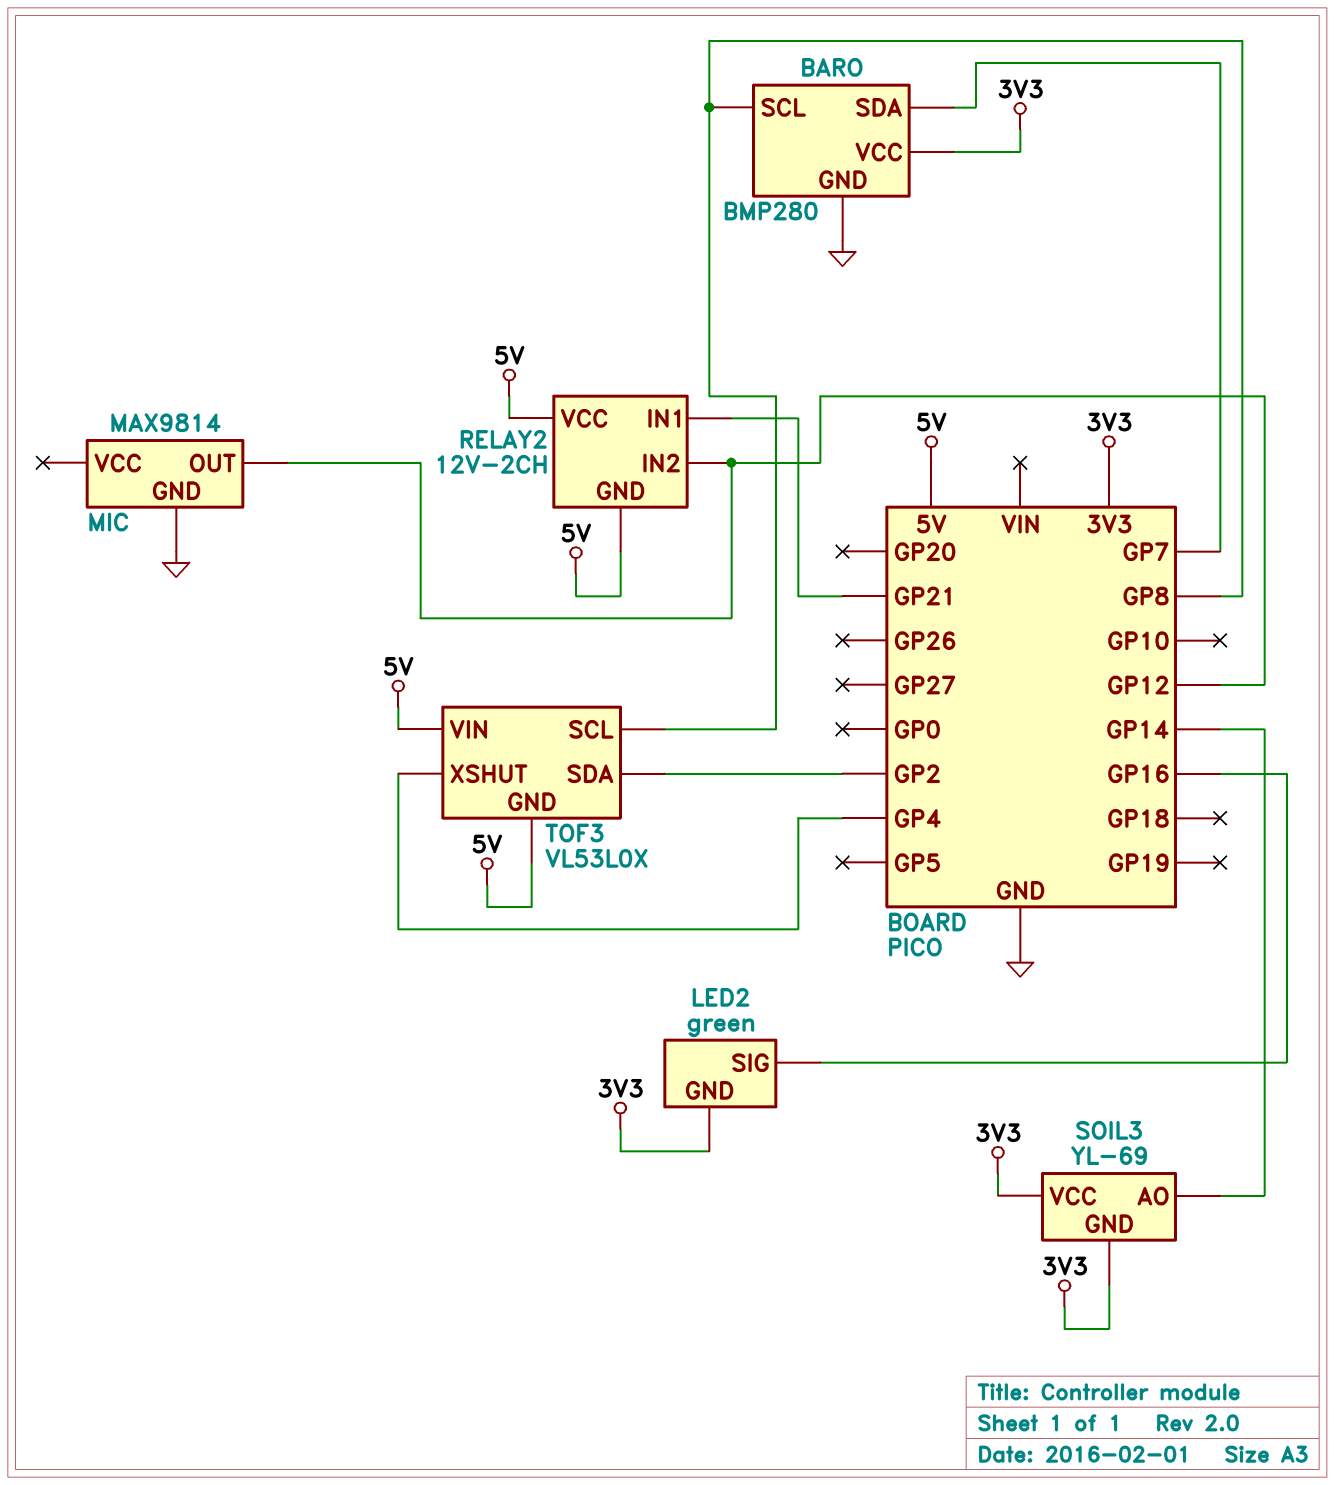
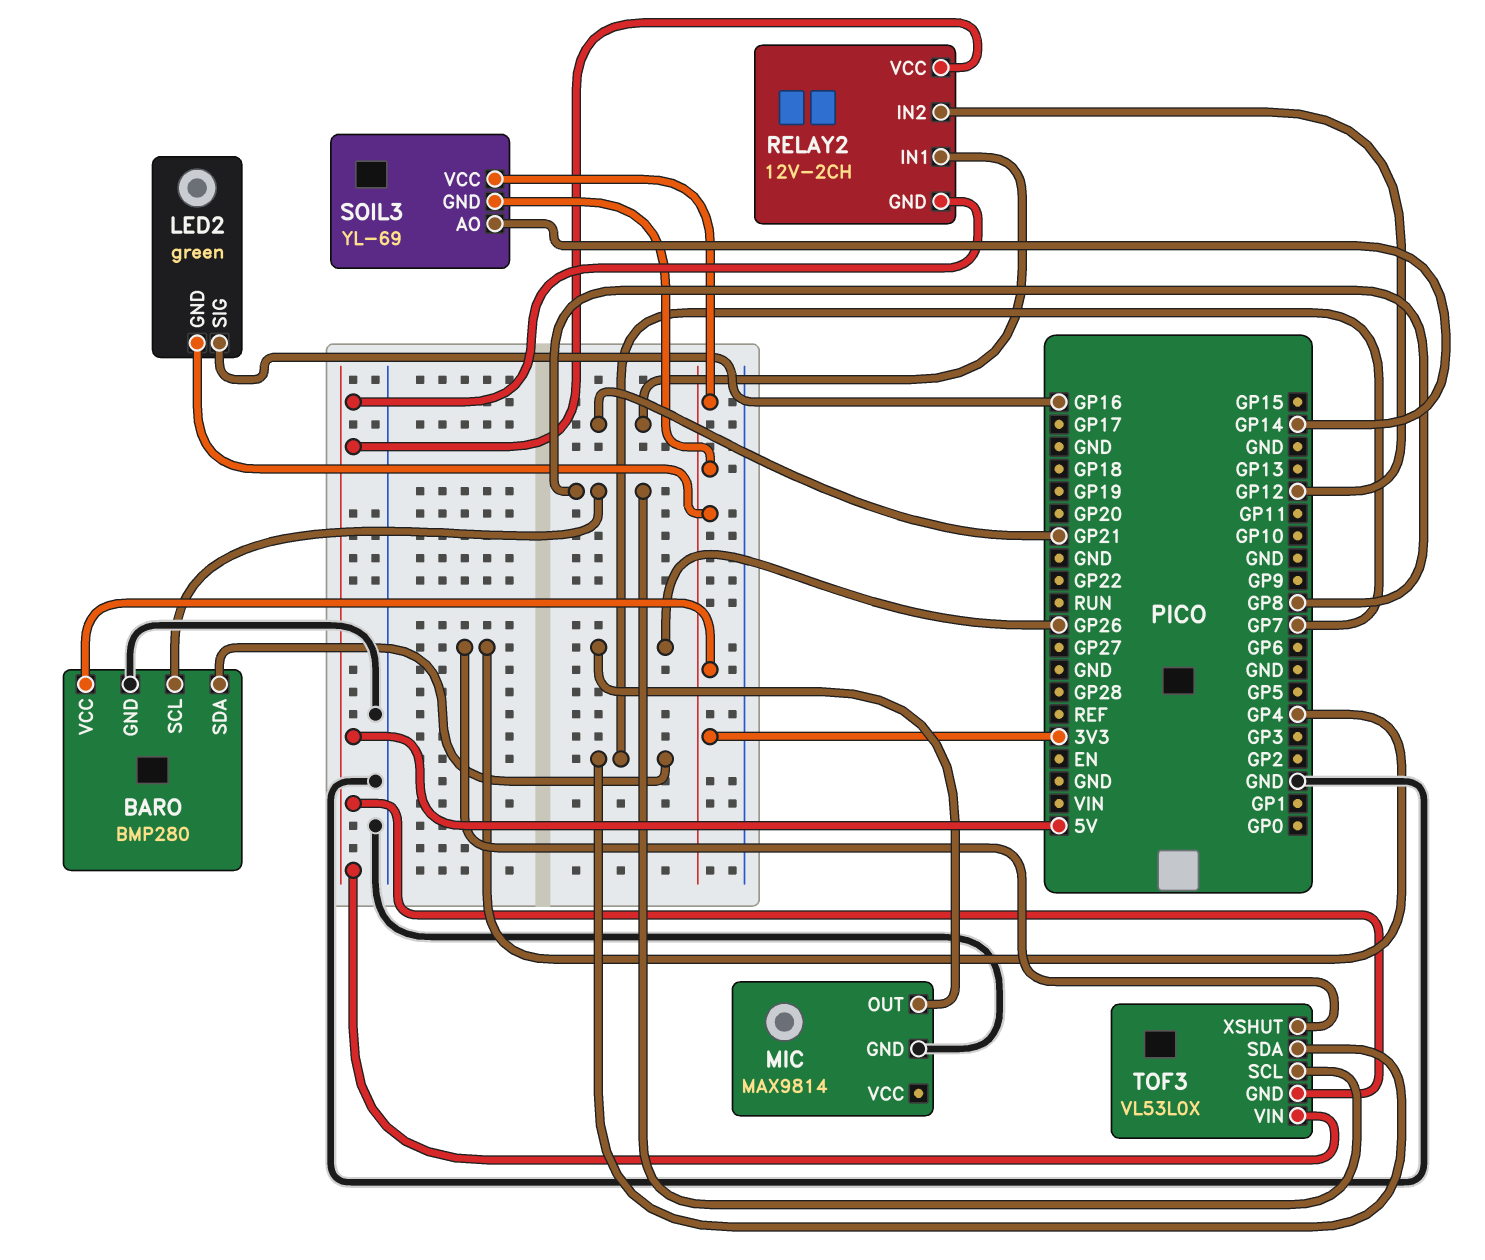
MIC pin OUT: GP12 -> GP26
TOF3 pin SDA: GP2 -> GP7

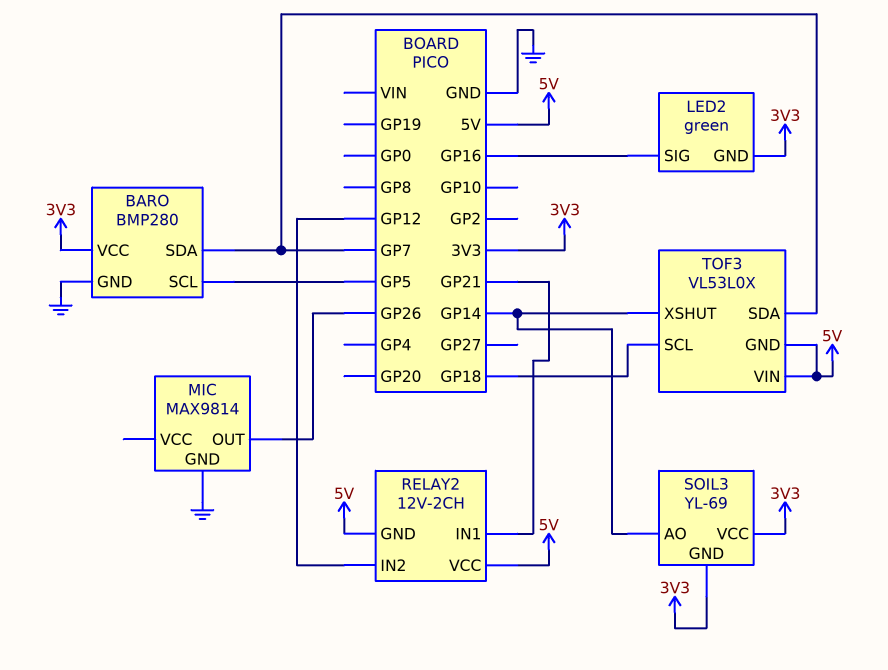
BARO pin SCL: GP8 -> GP5
TOF3 pin SCL: GP8 -> GP18
TOF3 pin XSHUT: GP4 -> GP14

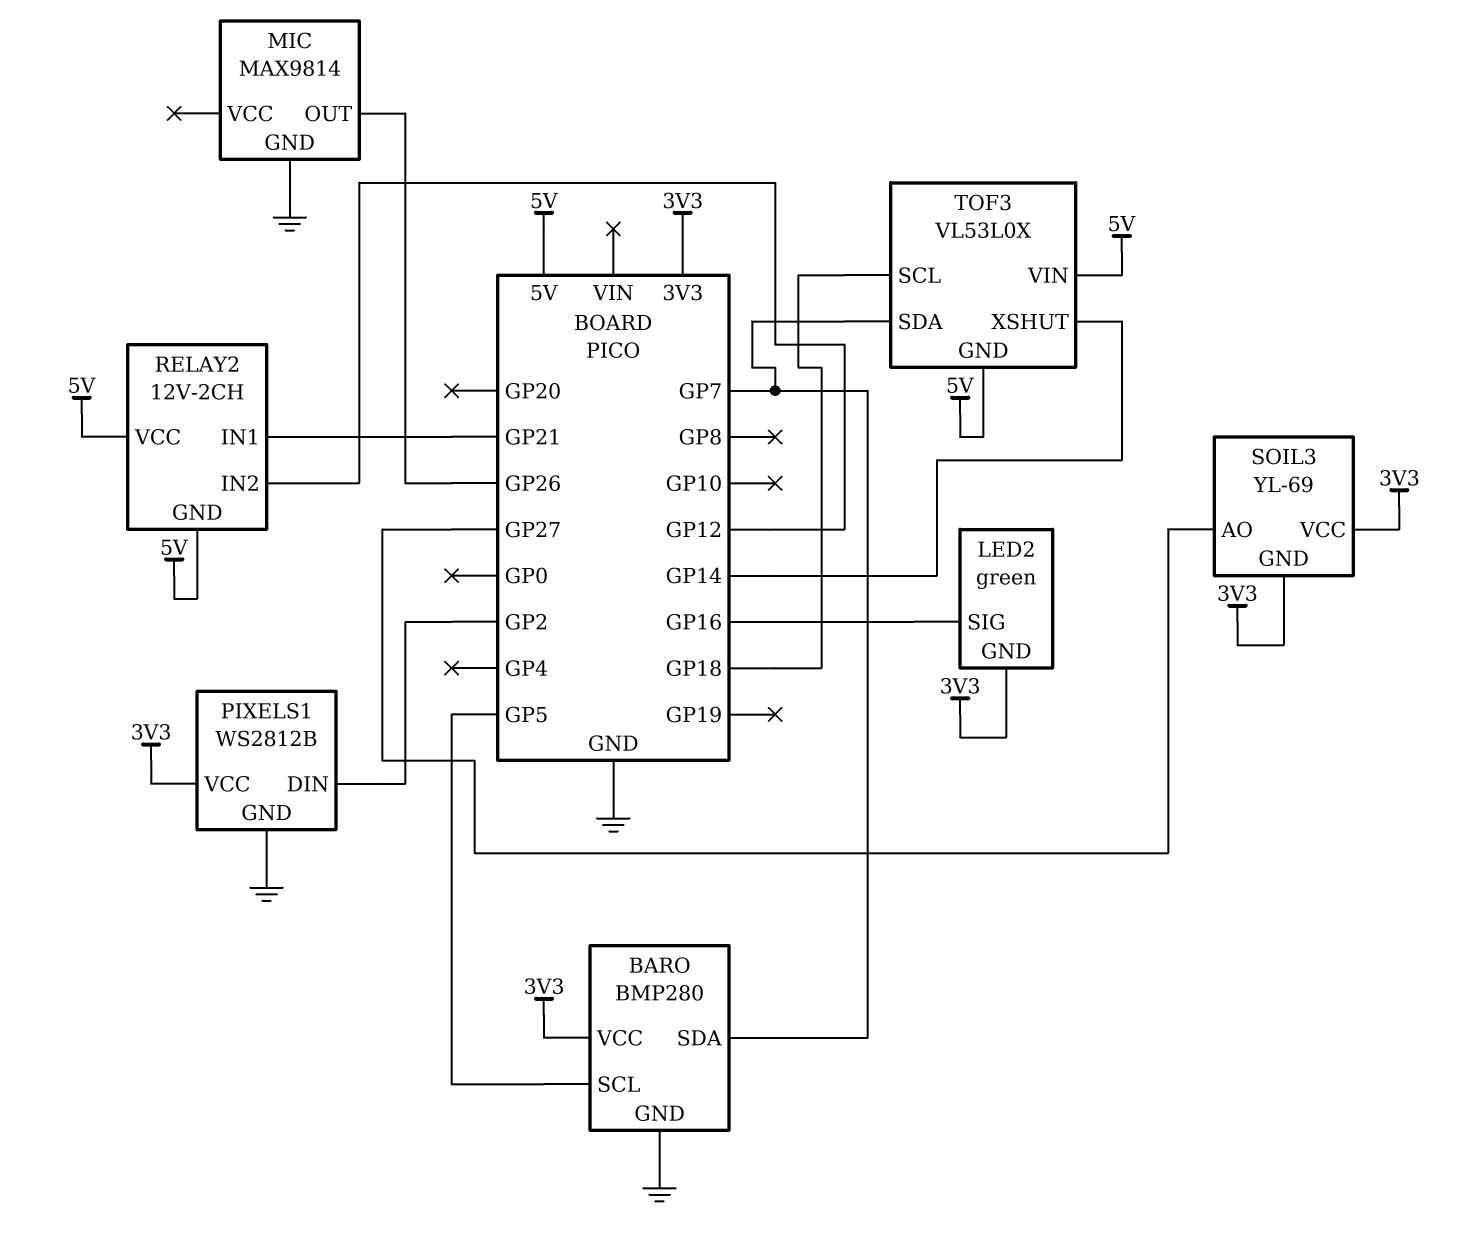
PIXELS1: none -> WS2812B
PIXELS1 pin DIN: none -> GP2
PIXELS1 pin GND: none -> GND
PIXELS1 pin VCC: none -> 3V3
SOIL3 pin AO: GP14 -> GP27

